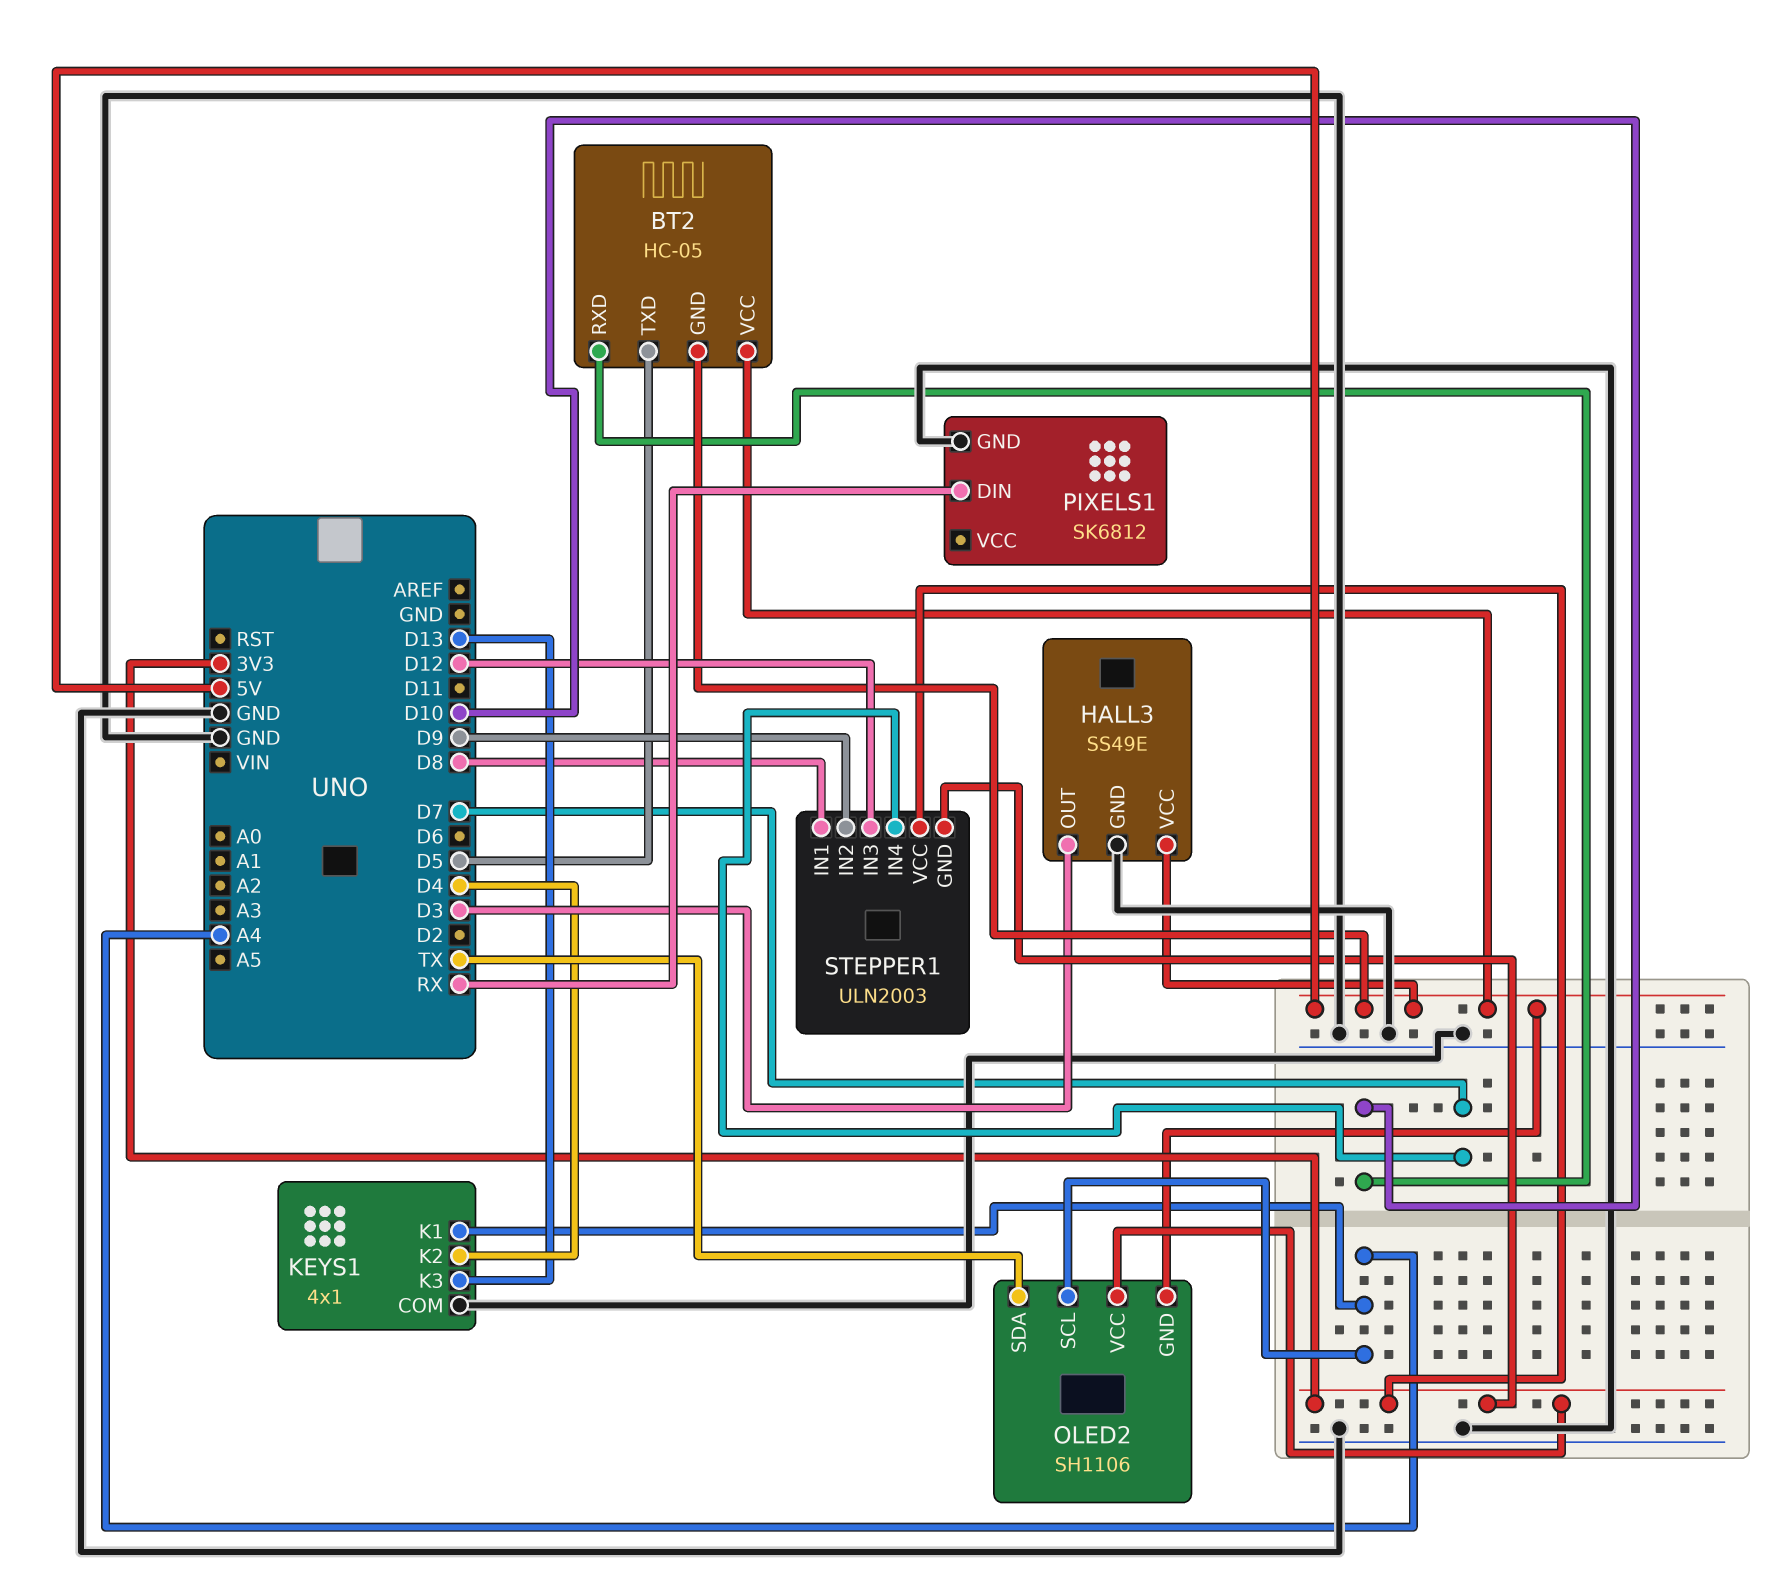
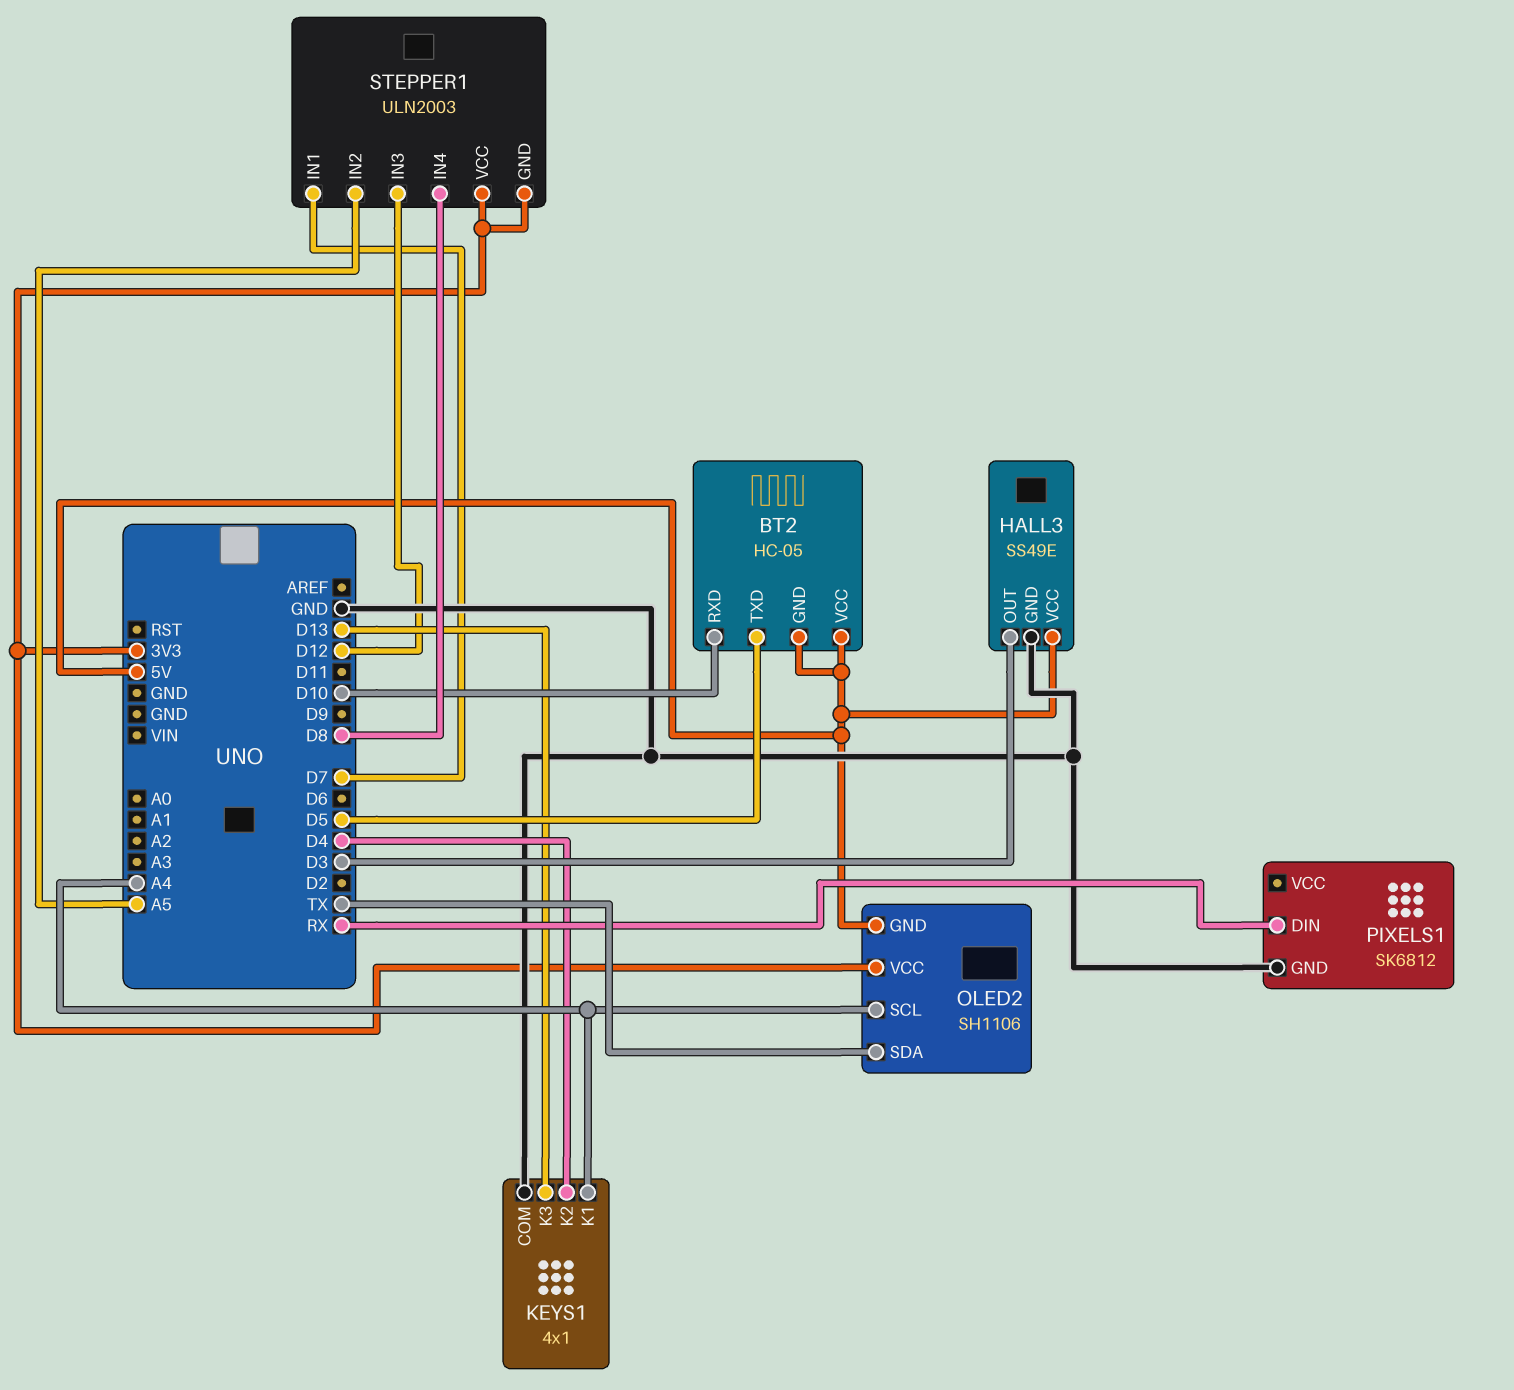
STEPPER1 pin IN1: D8 -> D7
STEPPER1 pin IN2: D9 -> A5
STEPPER1 pin IN4: D7 -> D8

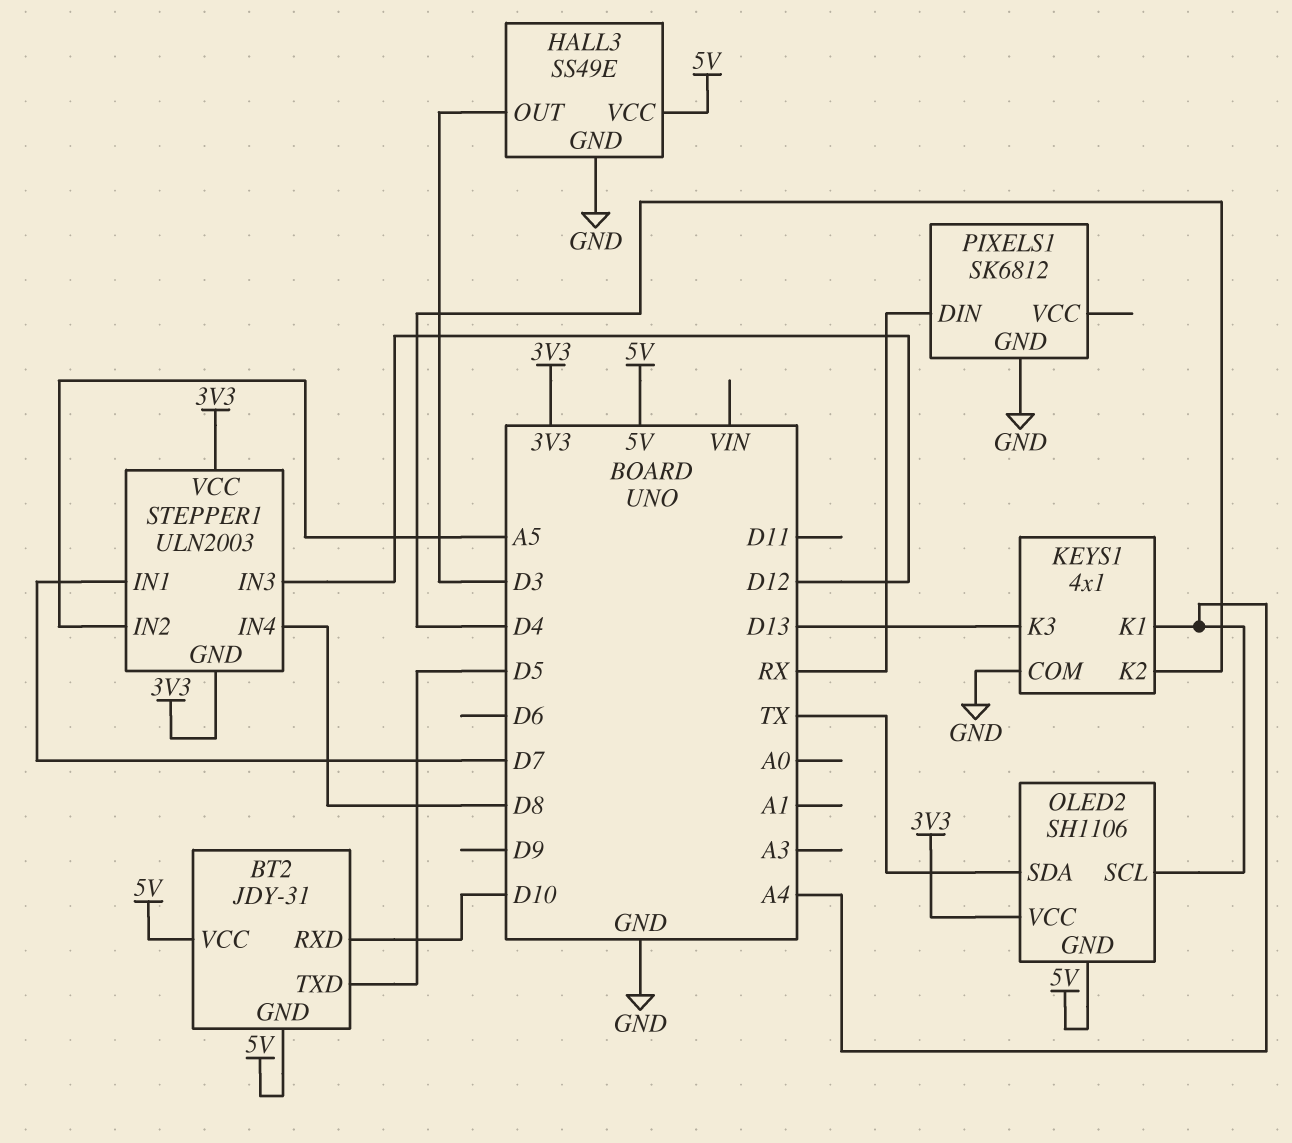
BT2: HC-05 -> JDY-31

